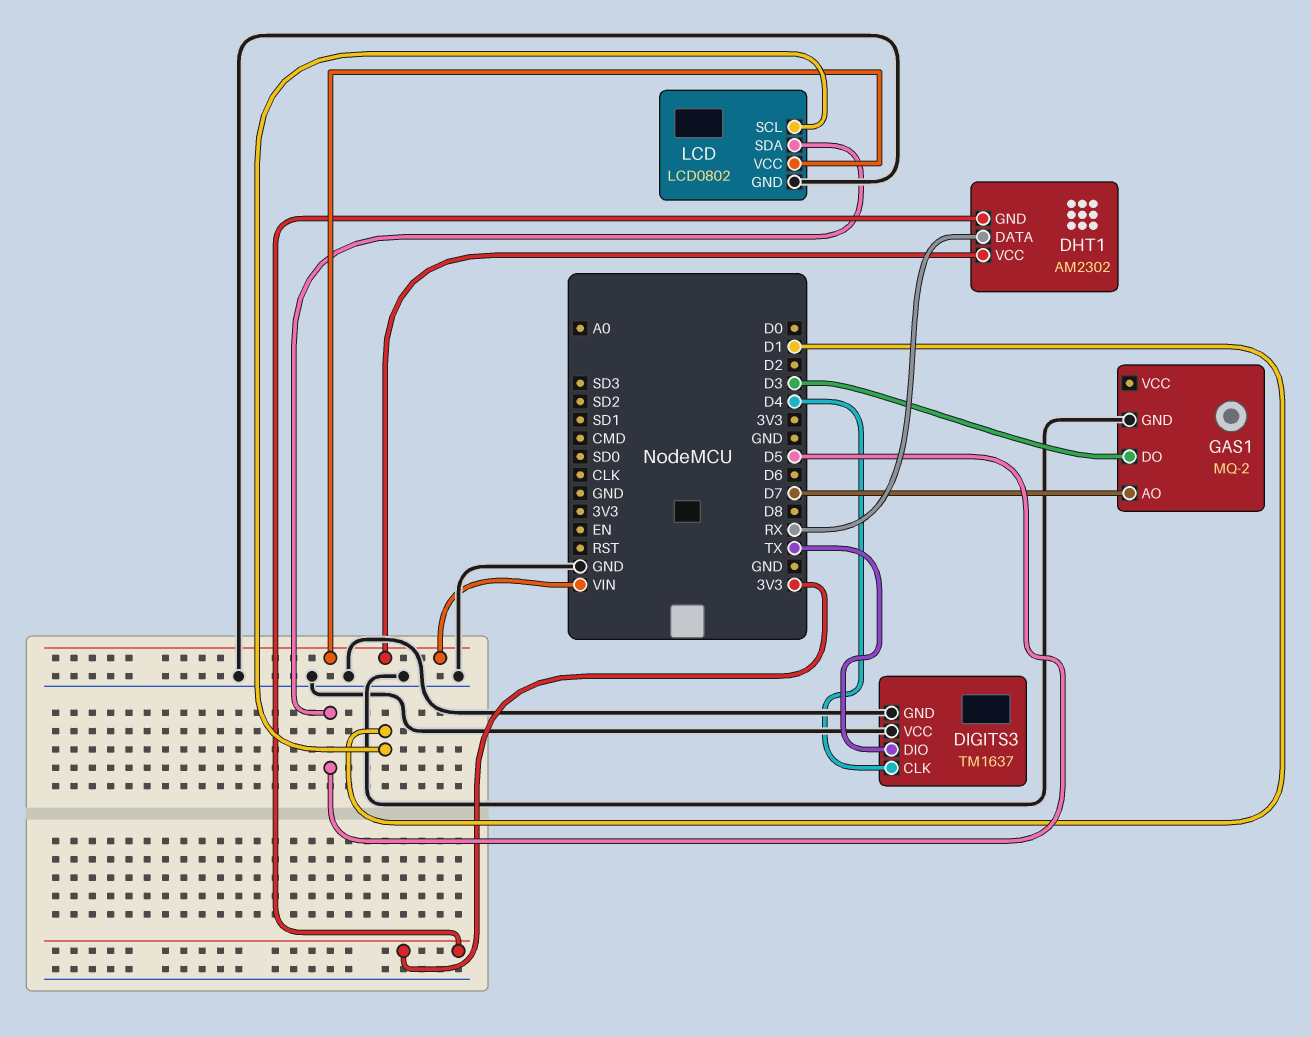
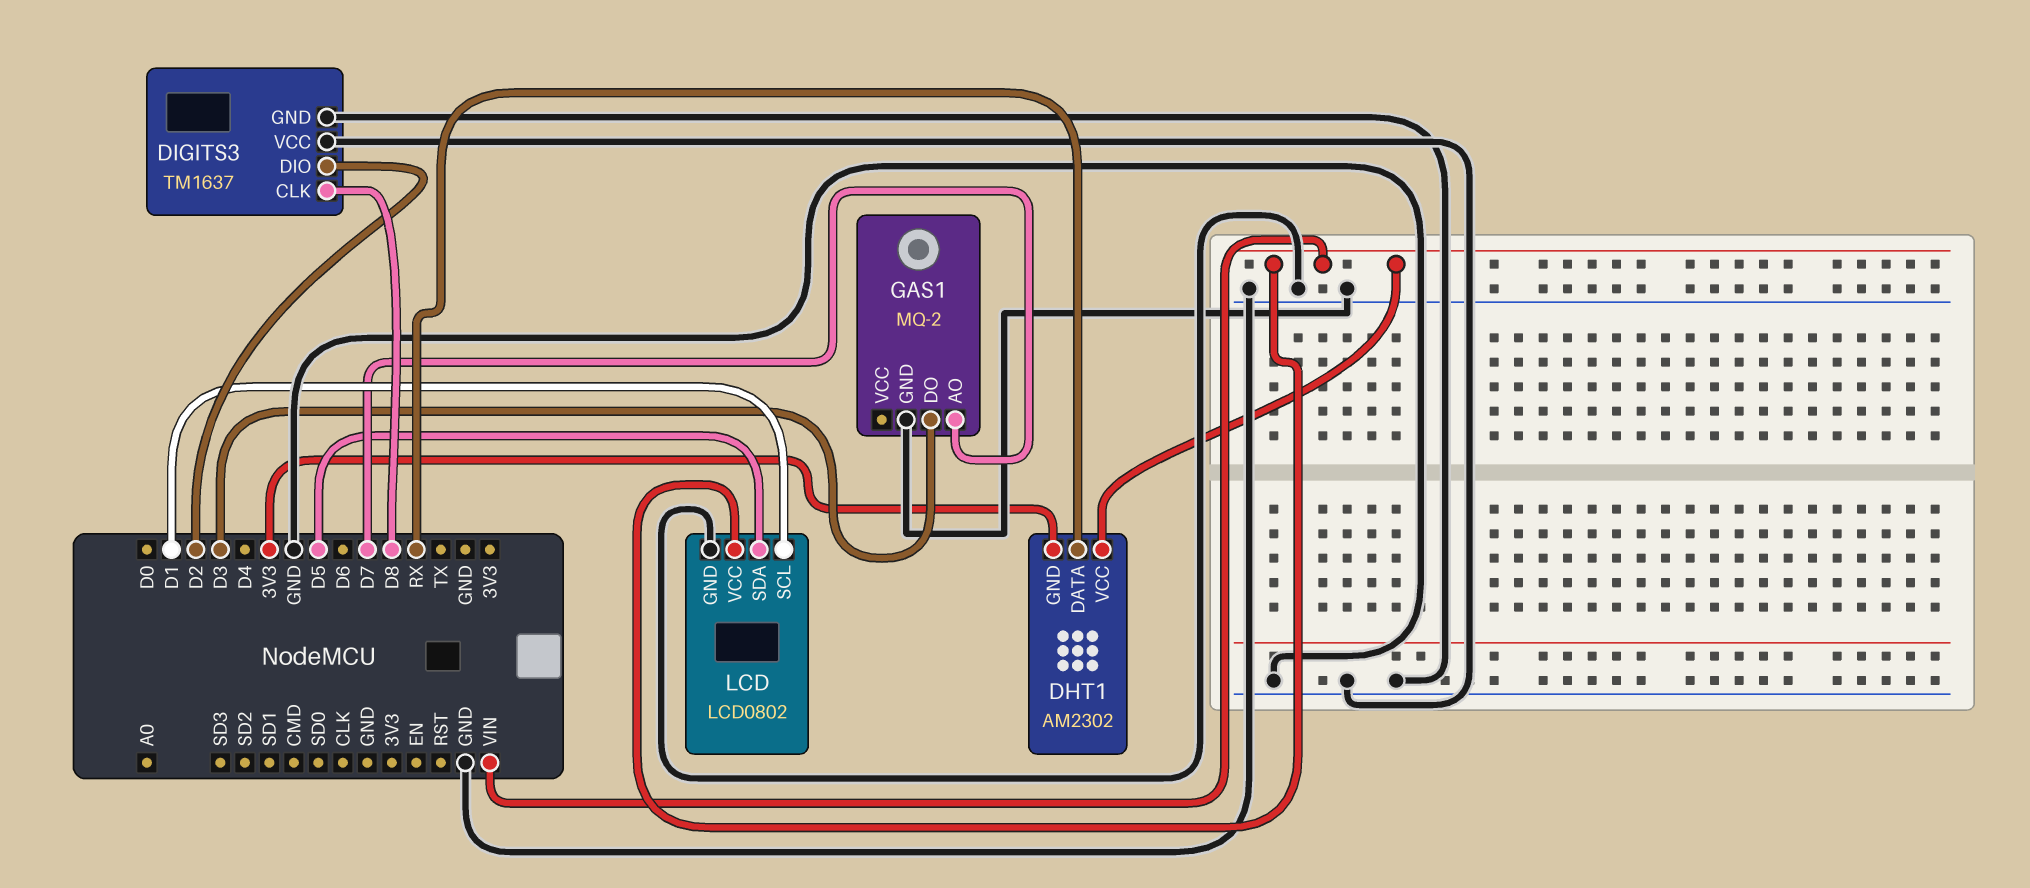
DIGITS3 pin CLK: D4 -> D8
DIGITS3 pin DIO: TX -> D2

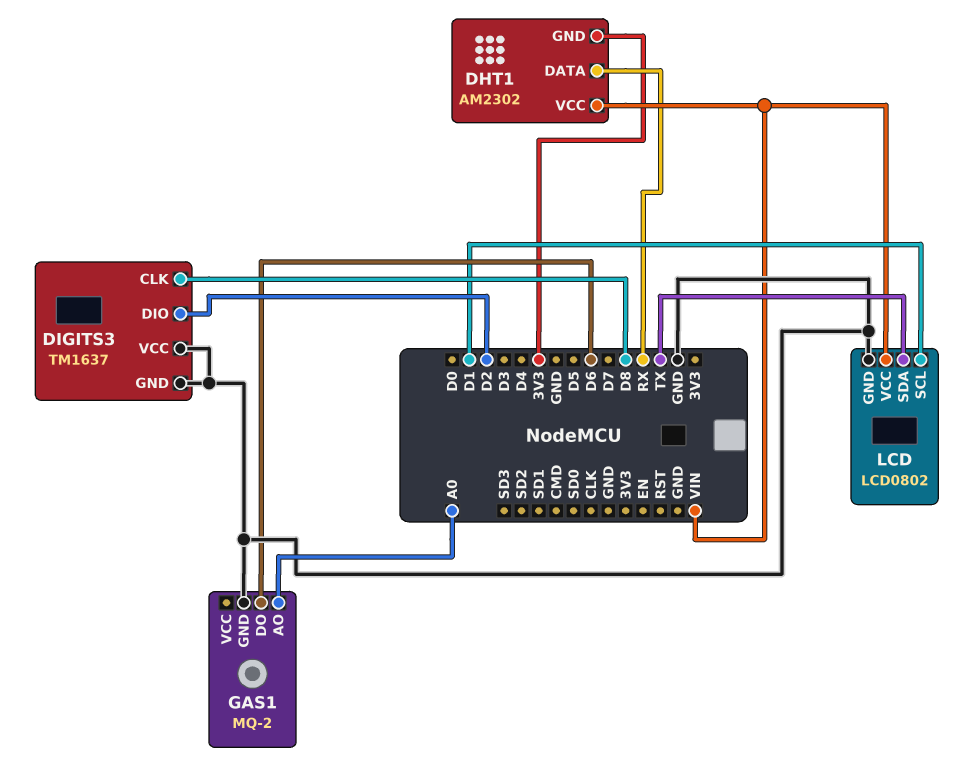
GAS1 pin AO: D7 -> A0
GAS1 pin DO: D3 -> D6
LCD pin SDA: D5 -> TX

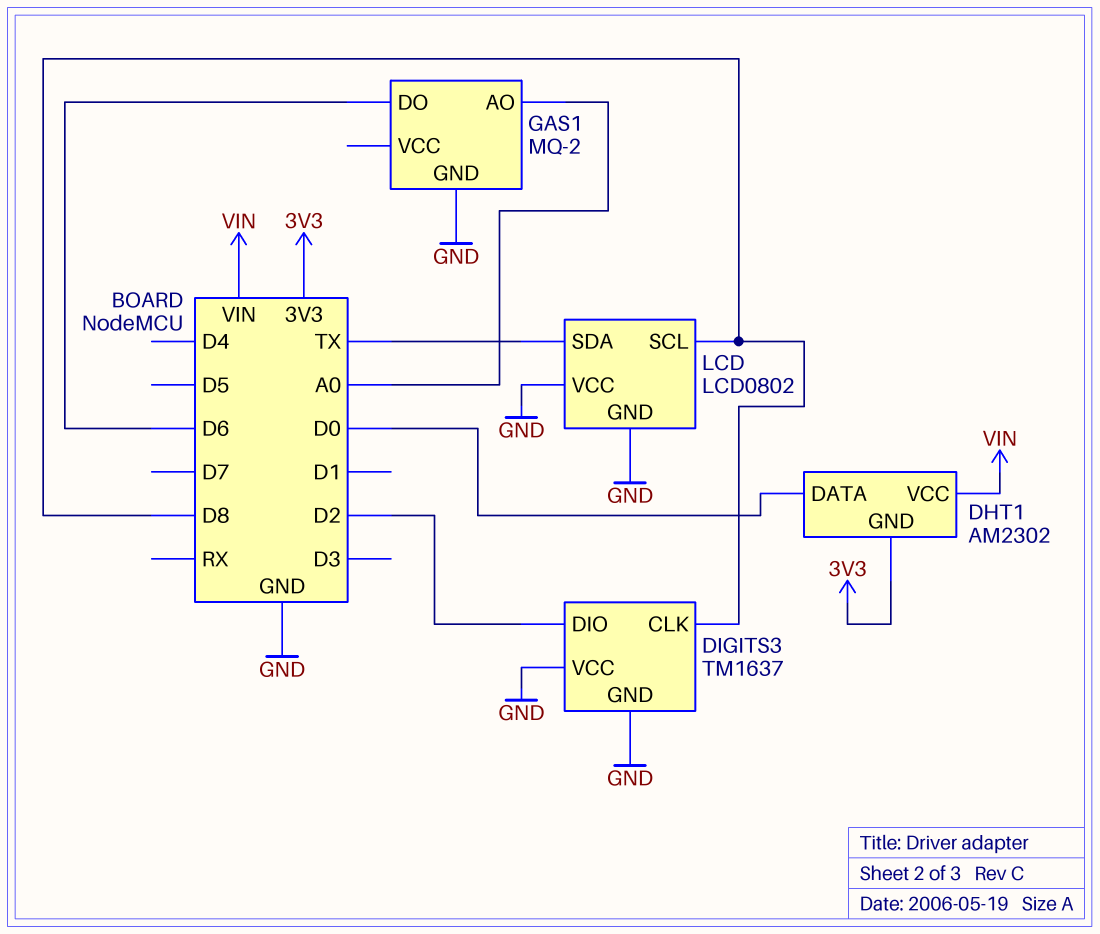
DHT1 pin DATA: RX -> D0
LCD pin SCL: D1 -> D8
LCD pin VCC: VIN -> GND

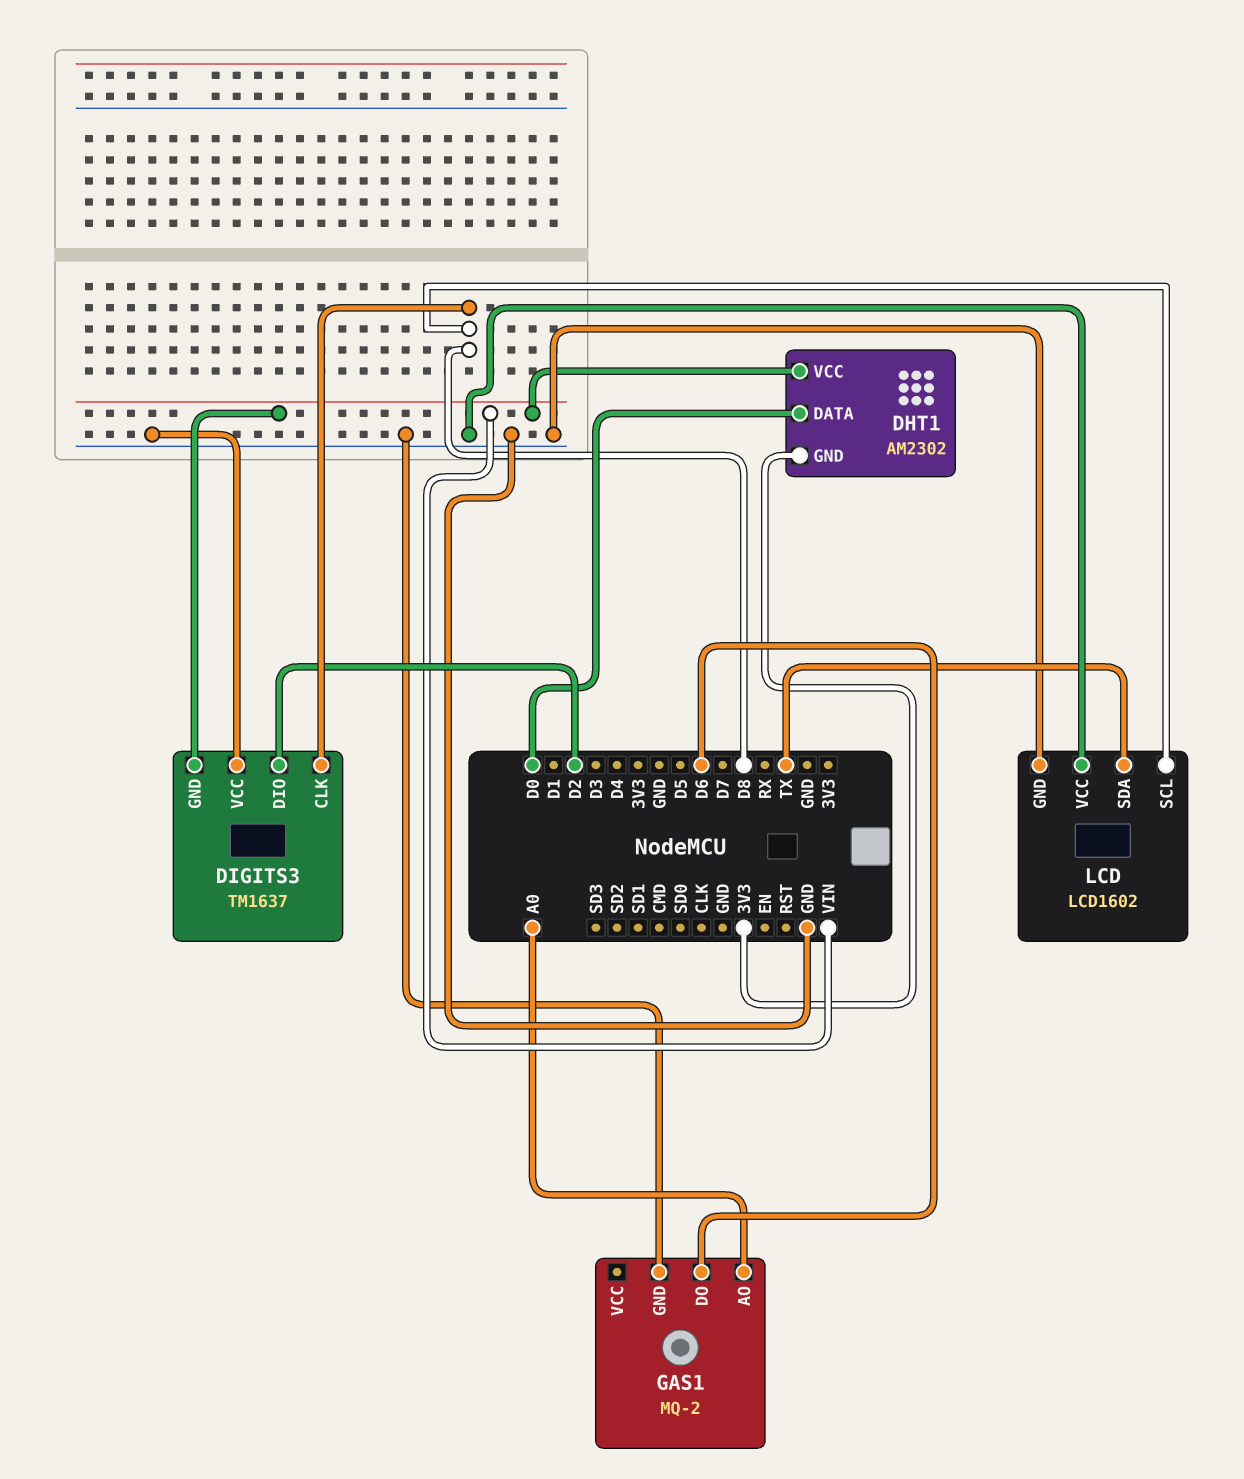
DIGITS3 pin GND: GND -> VIN
LCD: LCD0802 -> LCD1602

